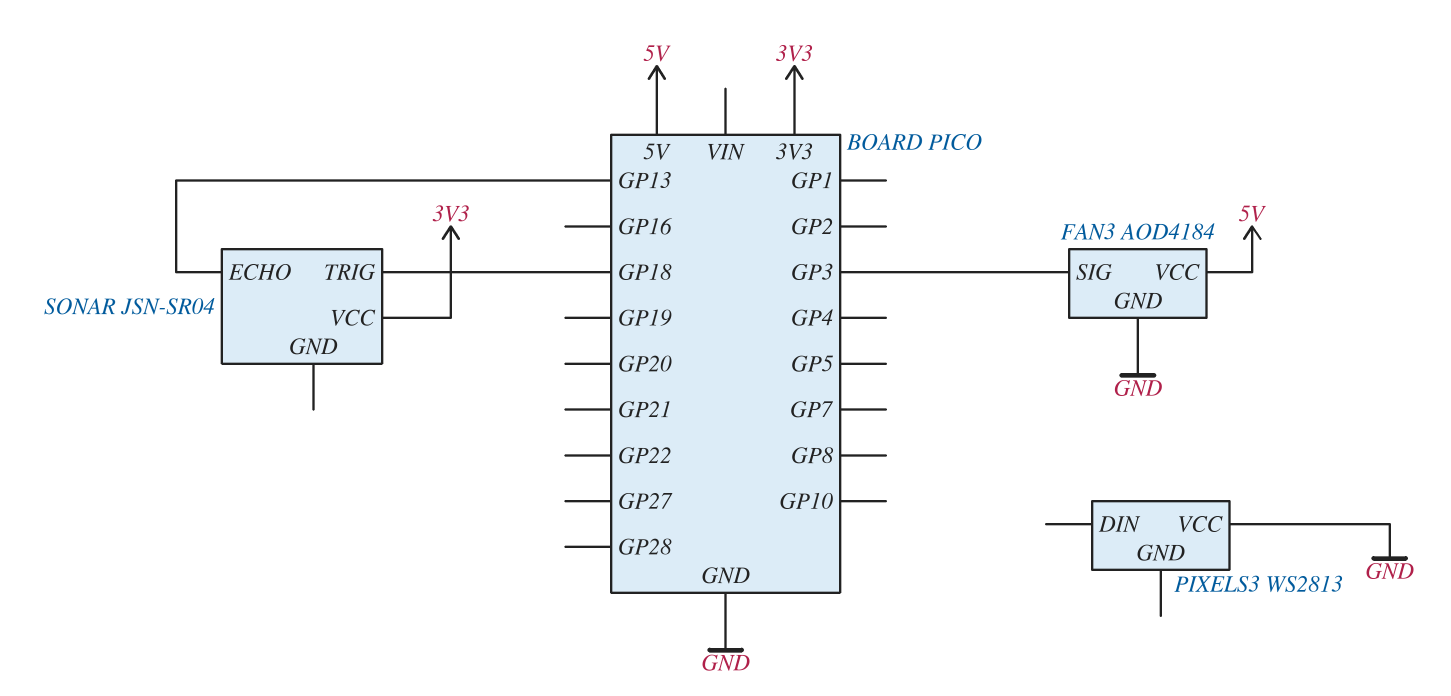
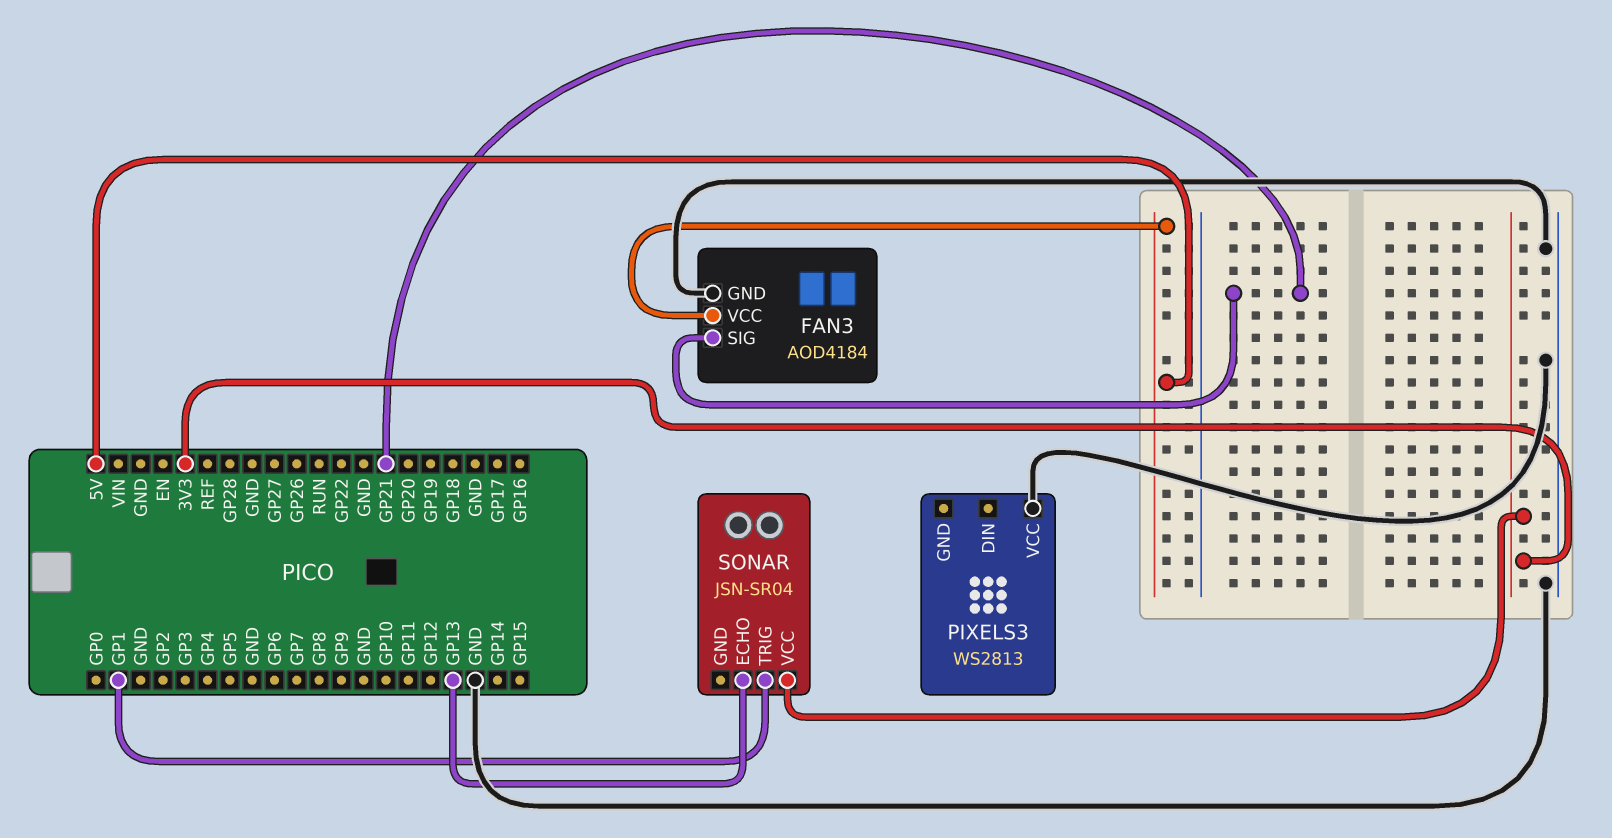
FAN3 pin SIG: GP3 -> GP21
SONAR pin TRIG: GP18 -> GP1

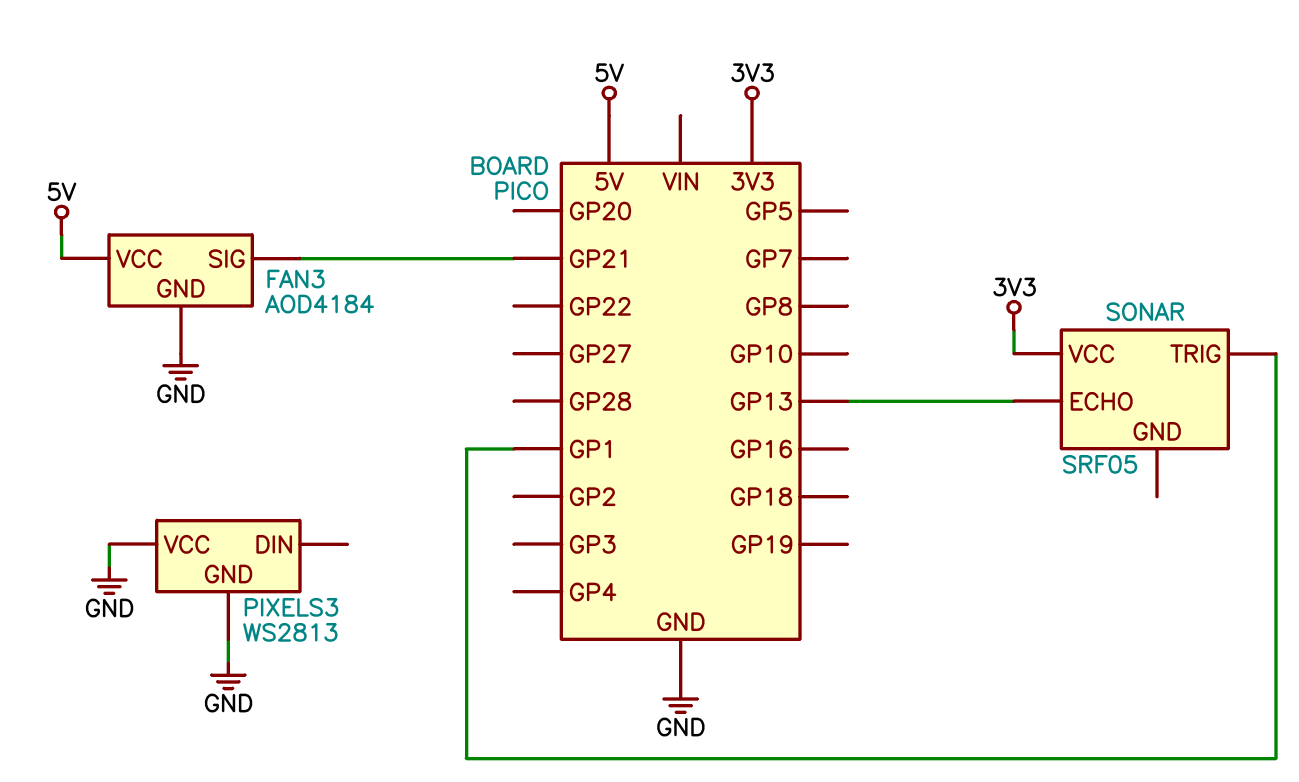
PIXELS3 pin GND: none -> GND
SONAR: JSN-SR04 -> SRF05

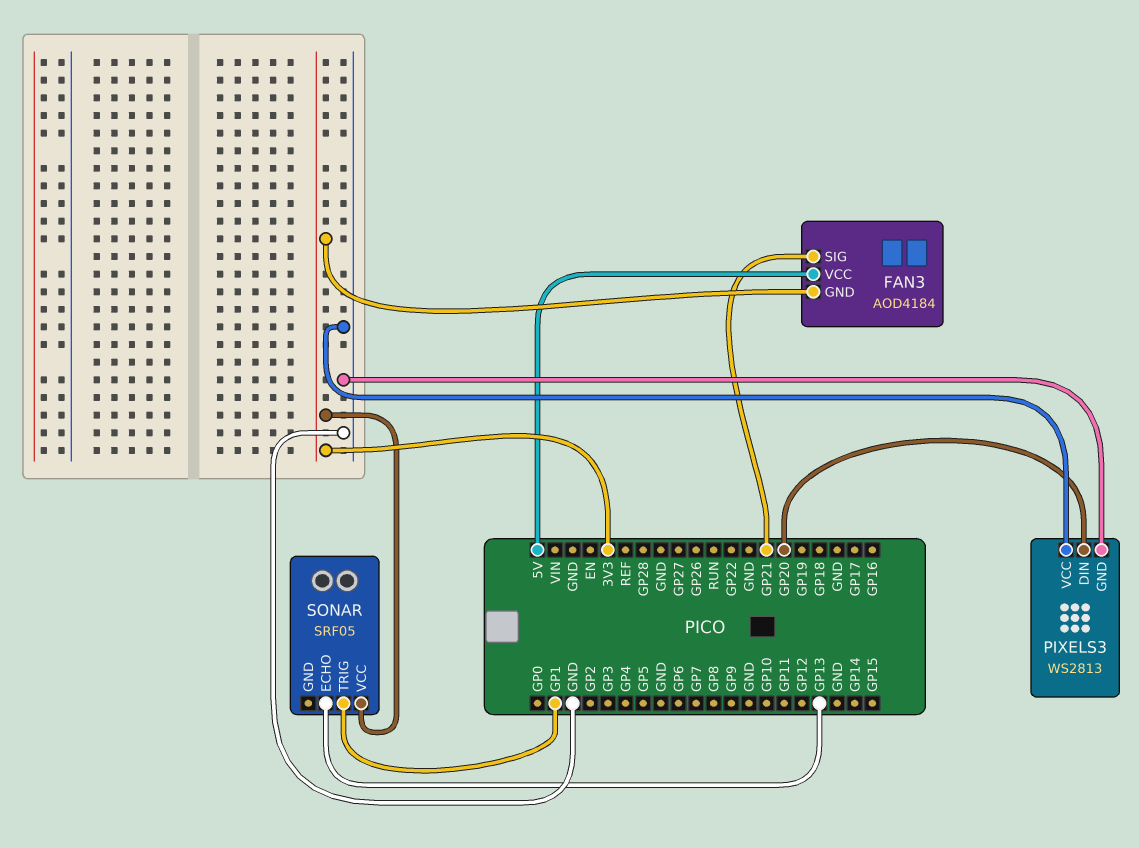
FAN3 pin GND: GND -> 3V3
PIXELS3 pin DIN: none -> GP20

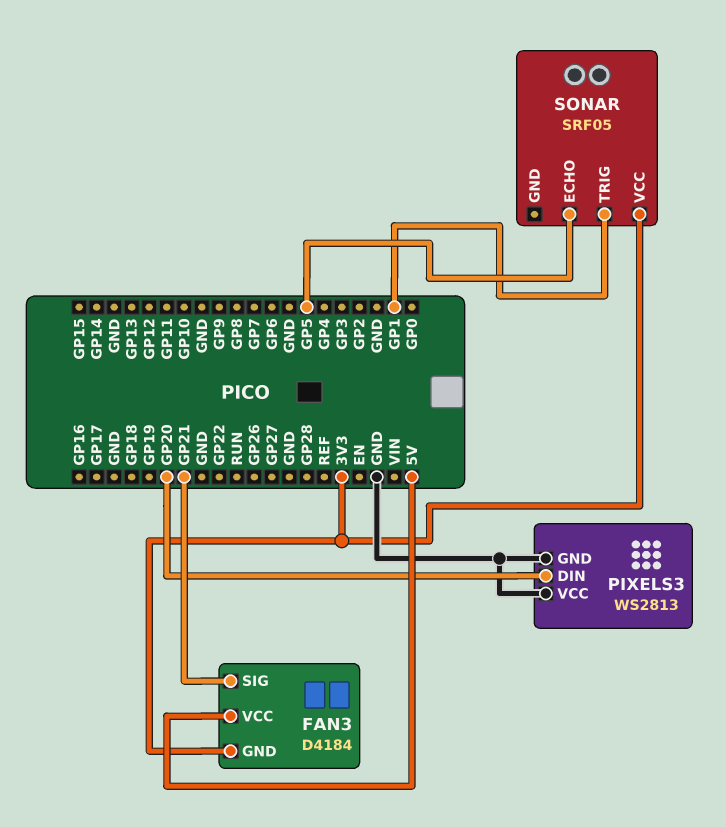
FAN3: AOD4184 -> D4184
SONAR pin ECHO: GP13 -> GP5

